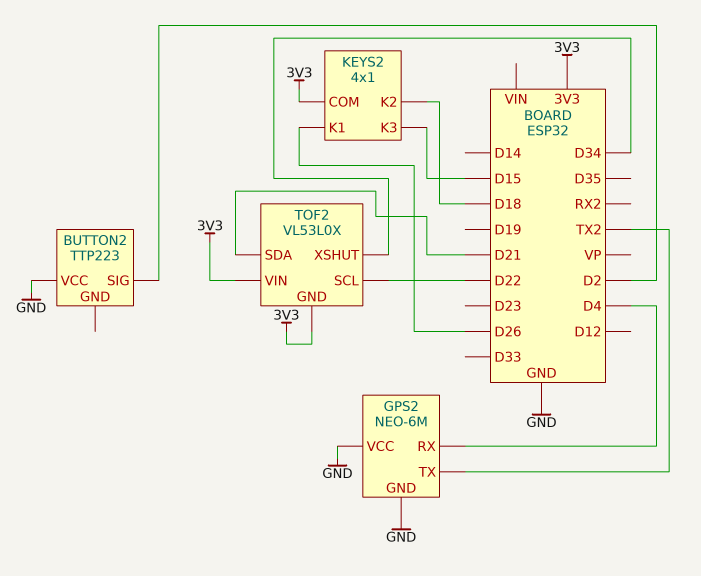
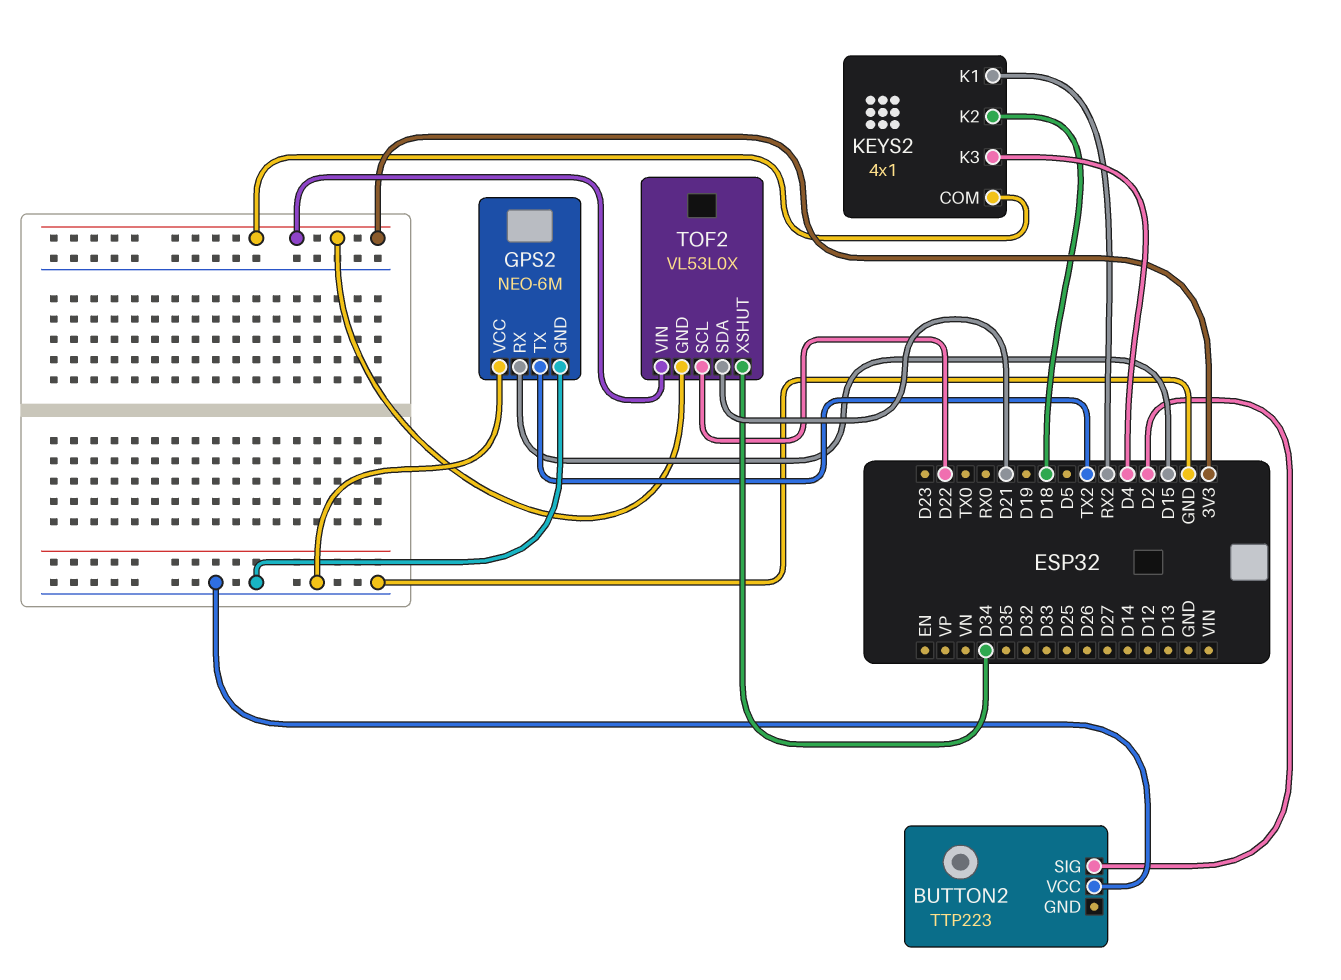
GPS2 pin RX: D4 -> D15
KEYS2 pin K1: D26 -> RX2
KEYS2 pin K3: D15 -> D4

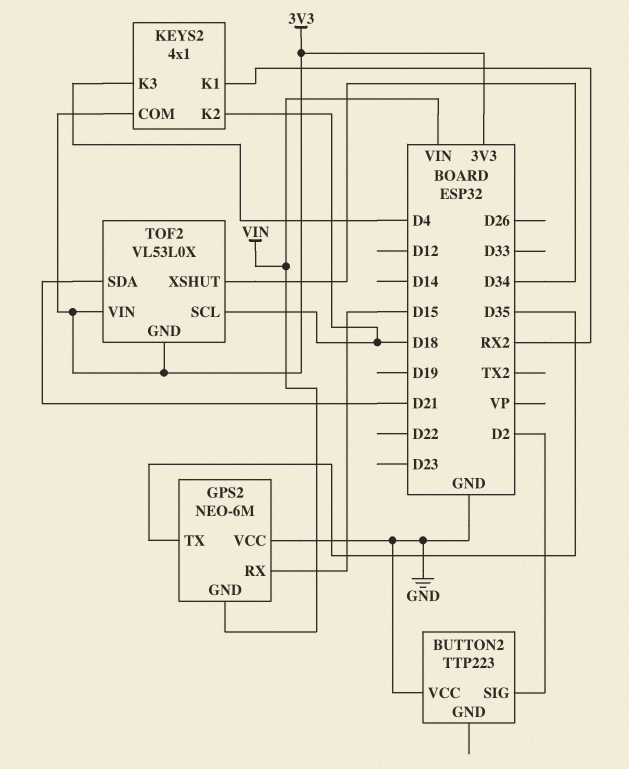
GPS2 pin GND: GND -> VIN
GPS2 pin TX: TX2 -> D35
TOF2 pin SCL: D22 -> D18

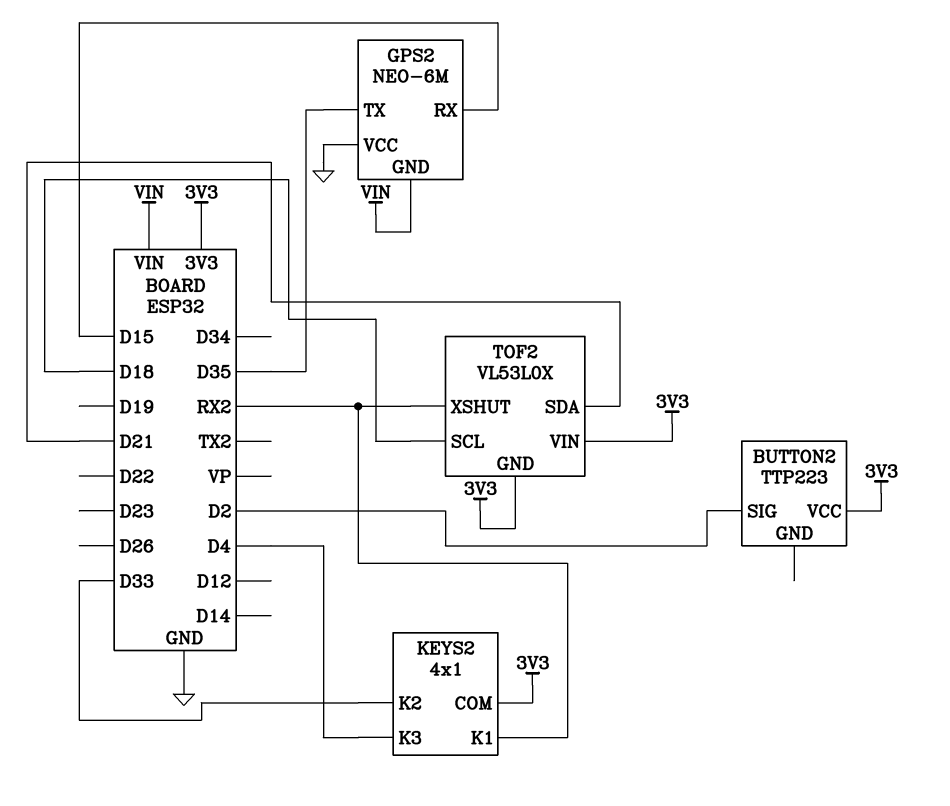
BUTTON2 pin VCC: GND -> 3V3
KEYS2 pin K2: D18 -> D33
TOF2 pin XSHUT: D34 -> RX2

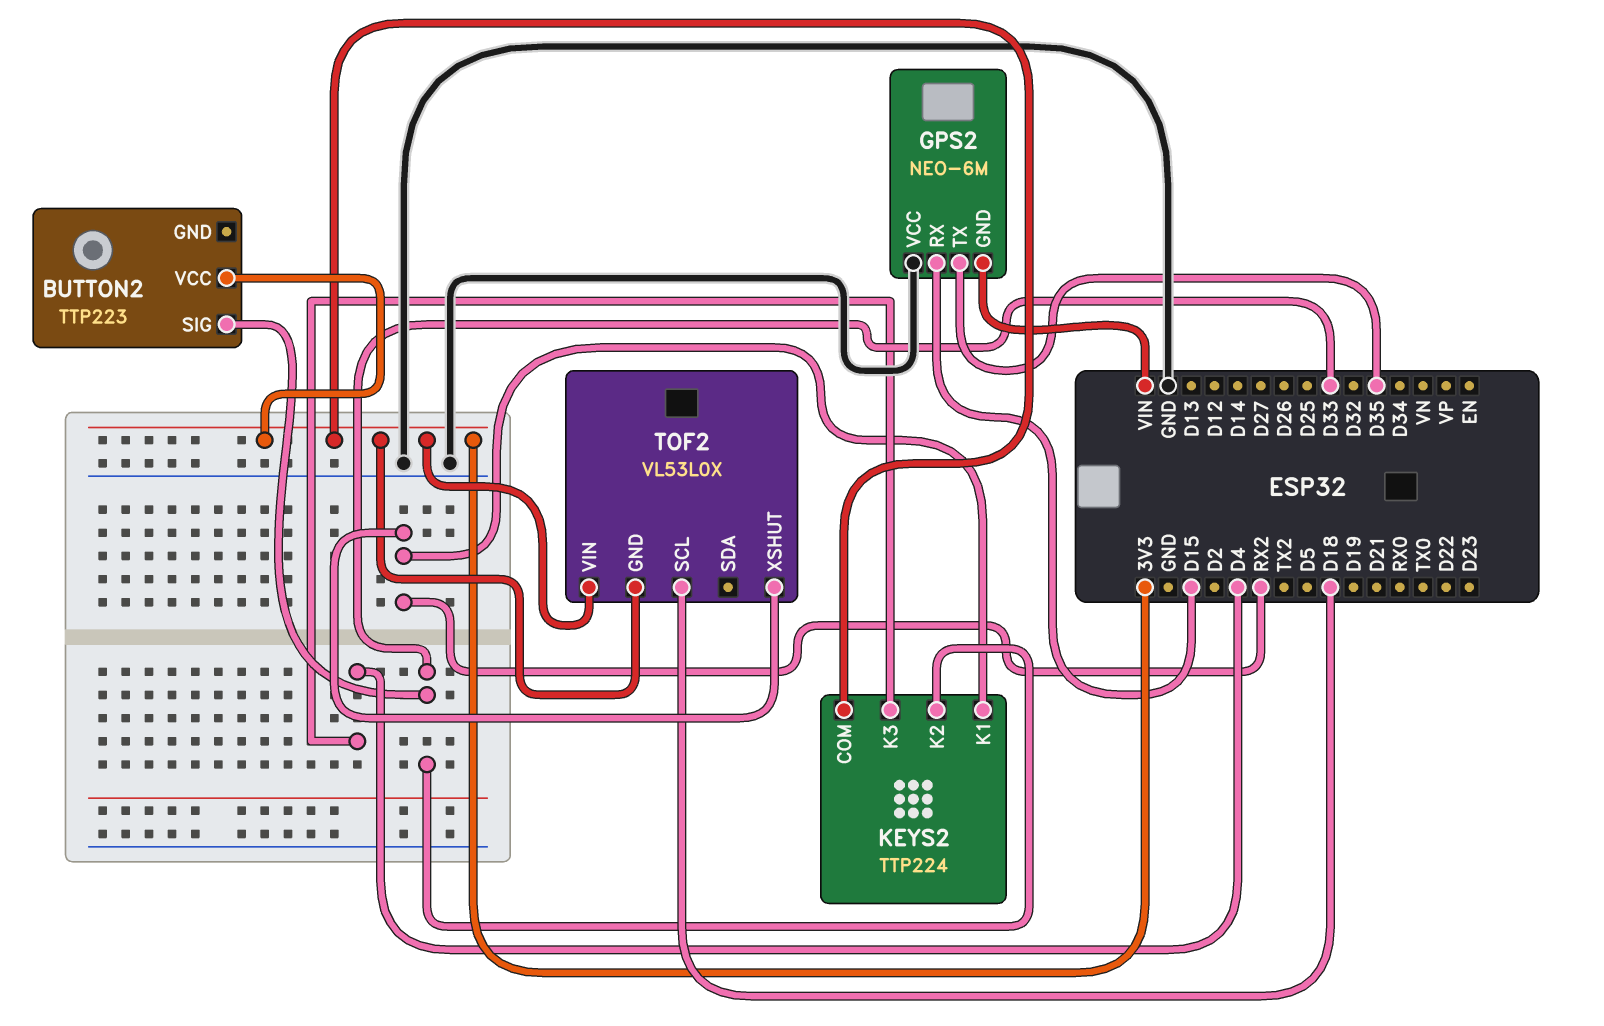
BUTTON2 pin SIG: D2 -> D33
KEYS2: 4x1 -> TTP224
TOF2 pin SDA: D21 -> none

